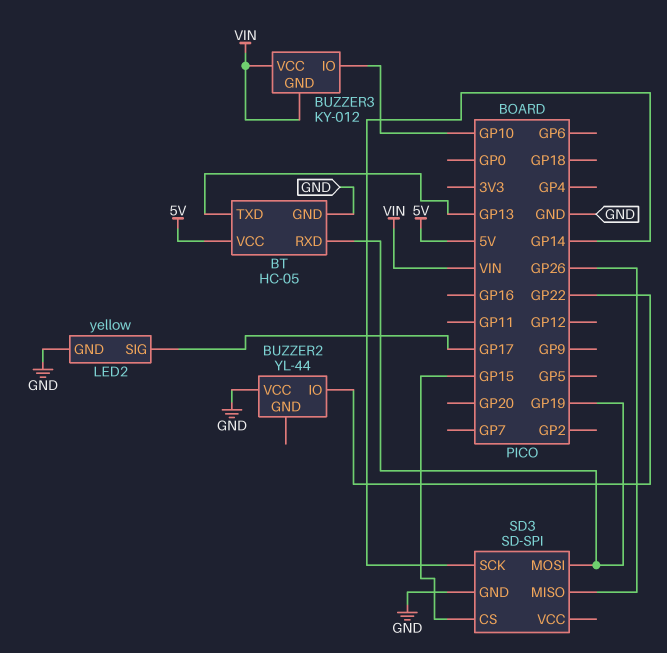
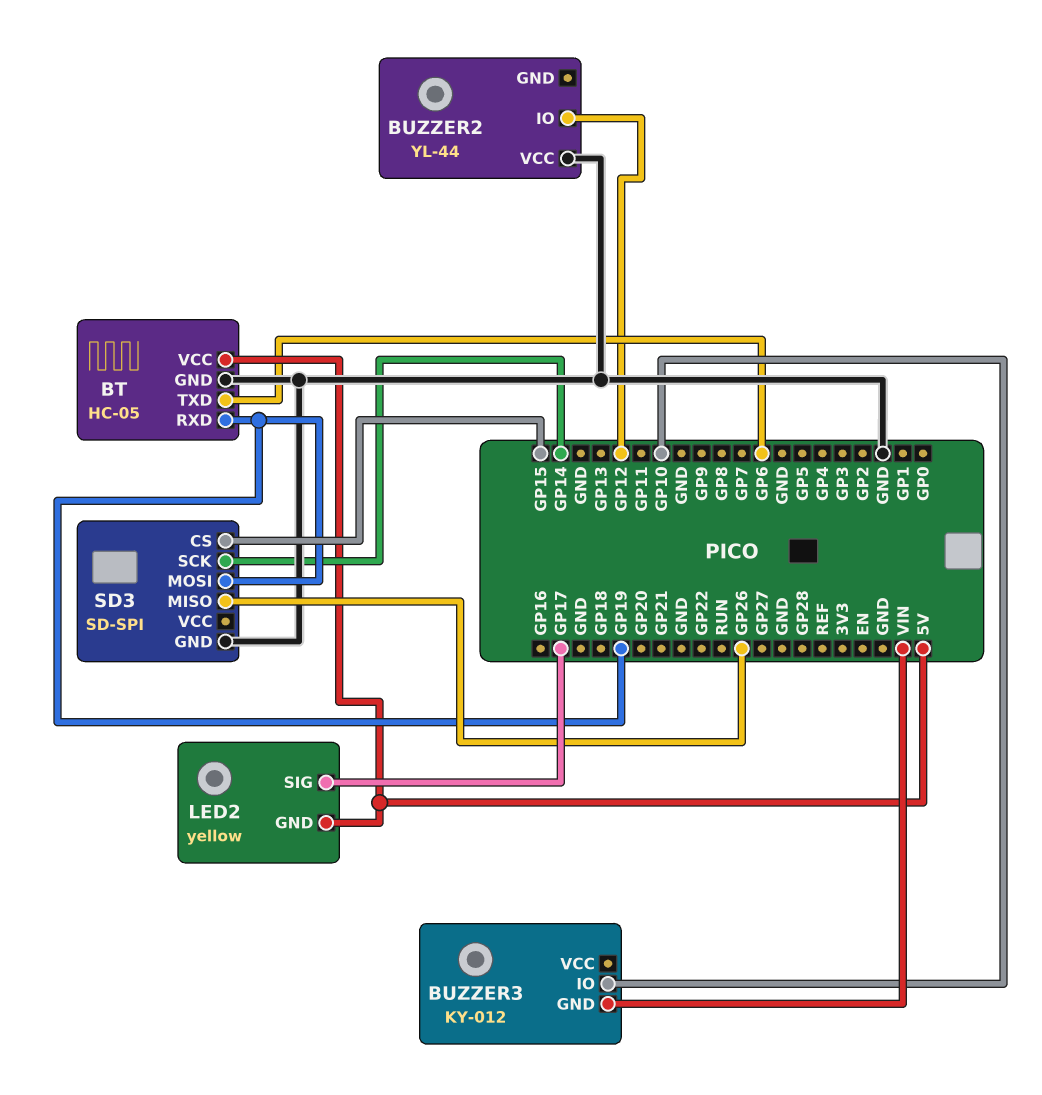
BT pin TXD: GP13 -> GP6
BUZZER2 pin IO: GP22 -> GP12
BUZZER3 pin VCC: VIN -> none
LED2 pin GND: GND -> 5V

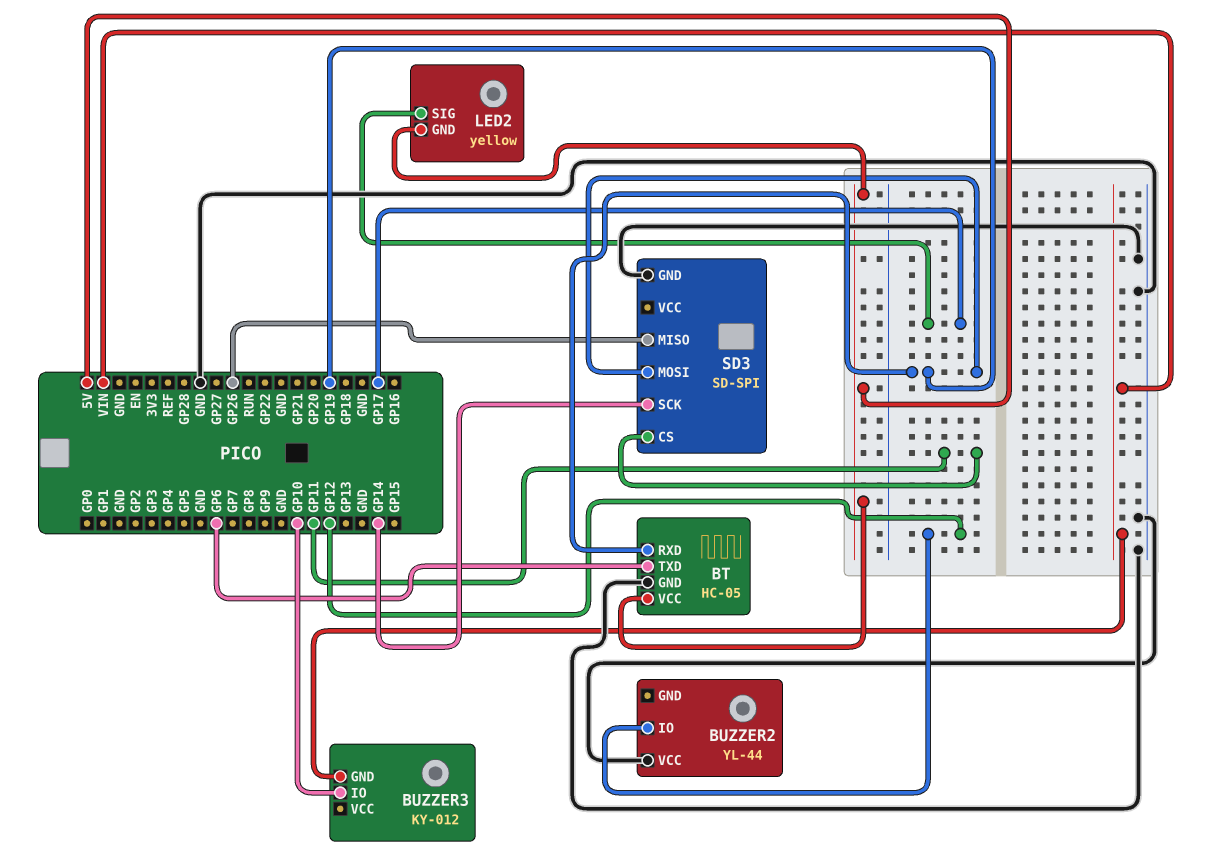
SD3 pin CS: GP15 -> GP11

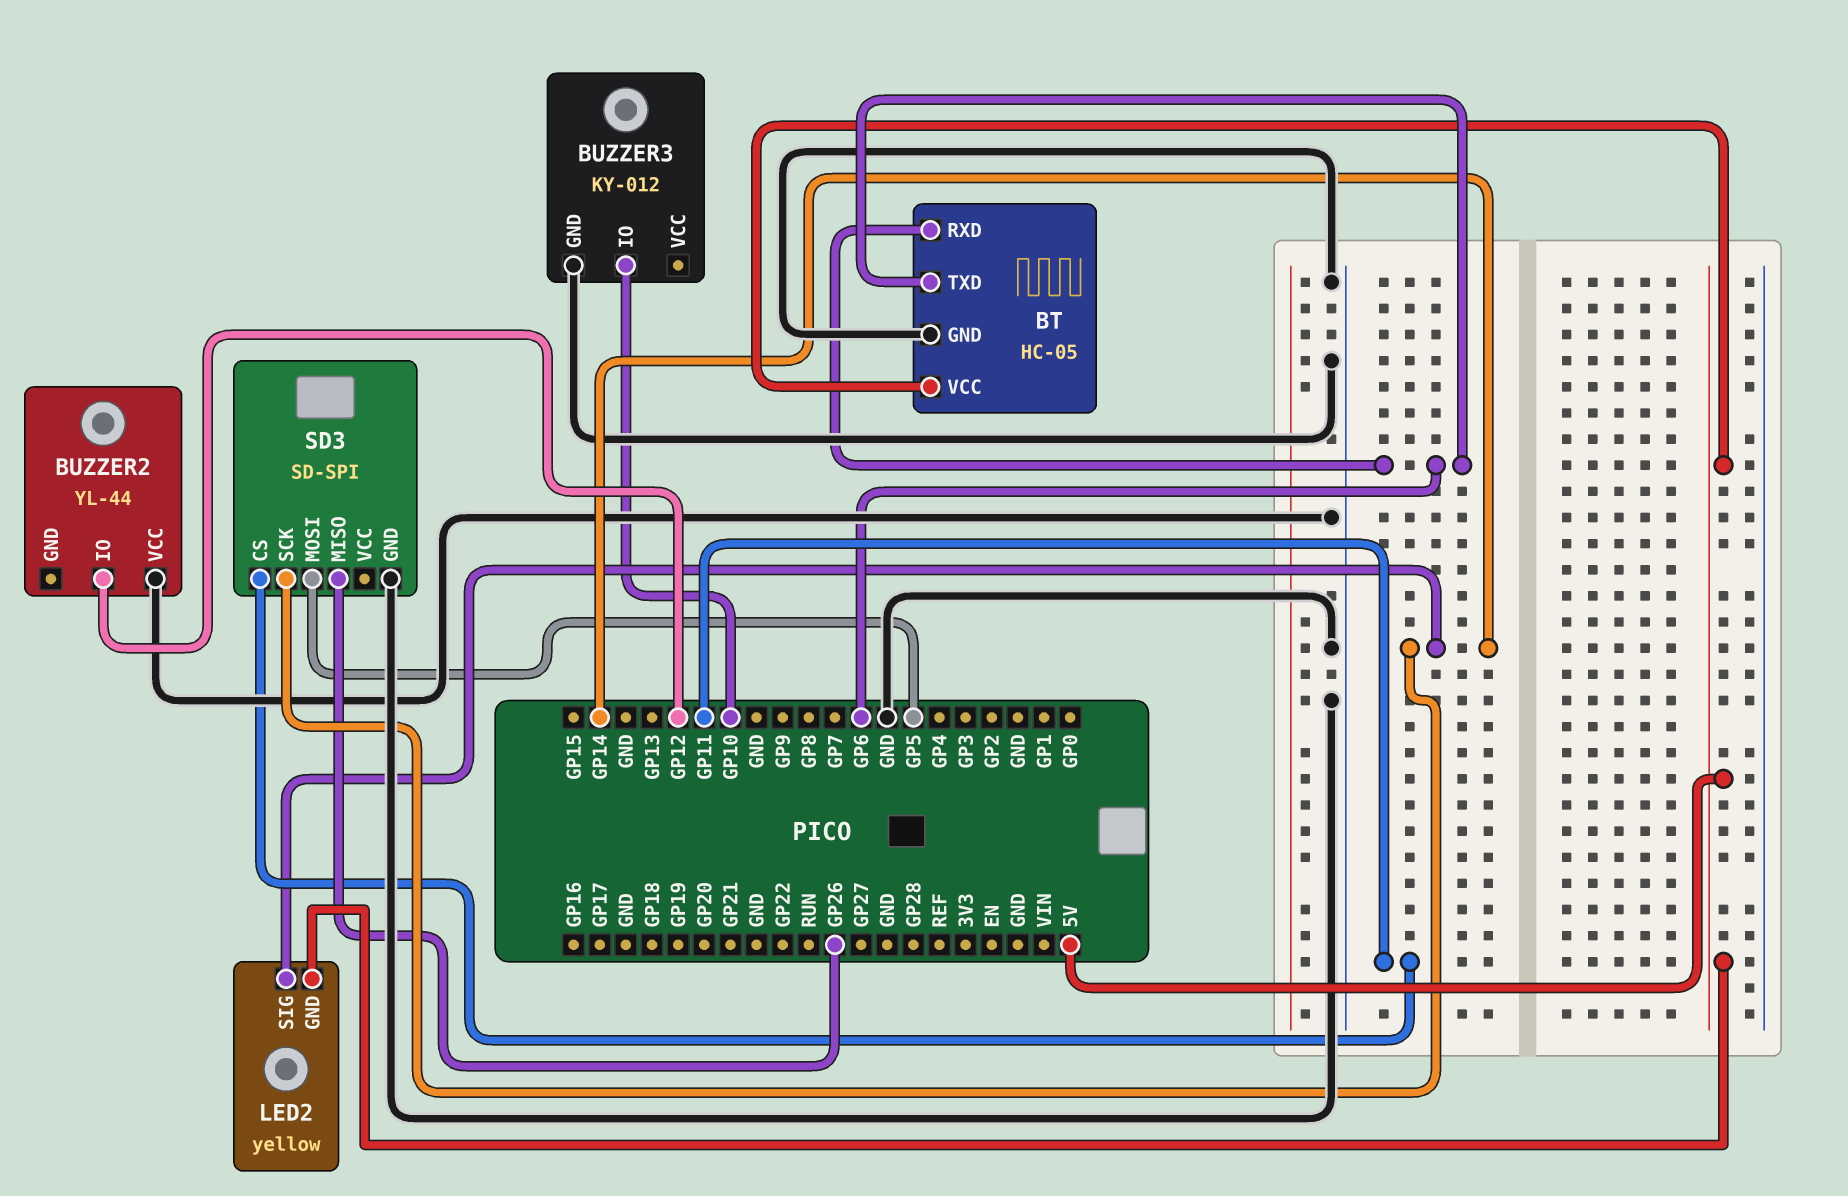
BT pin RXD: GP19 -> GP6
BUZZER3 pin GND: VIN -> GND
LED2 pin SIG: GP17 -> GP14
SD3 pin MOSI: GP19 -> GP5

